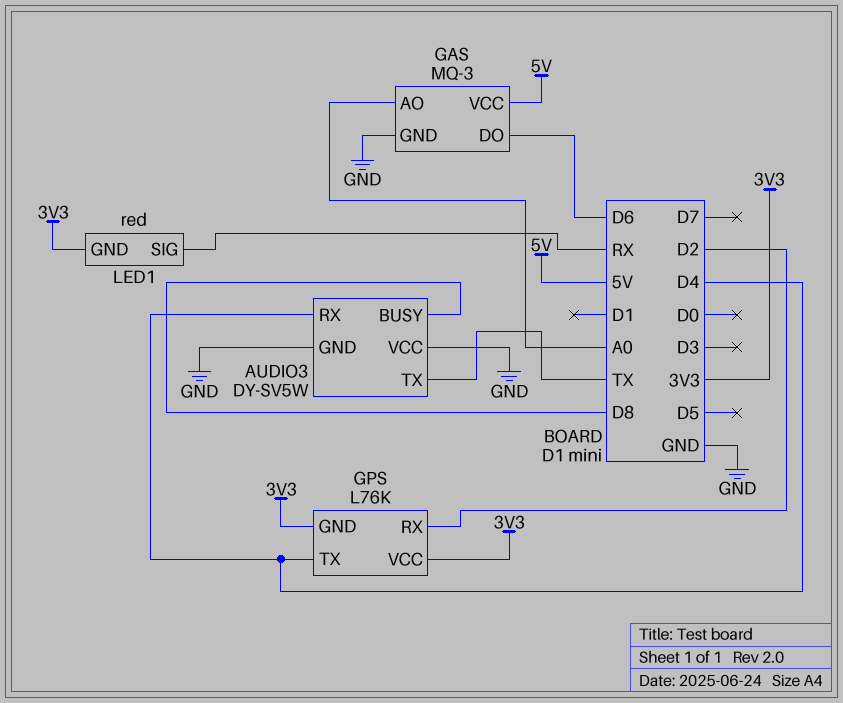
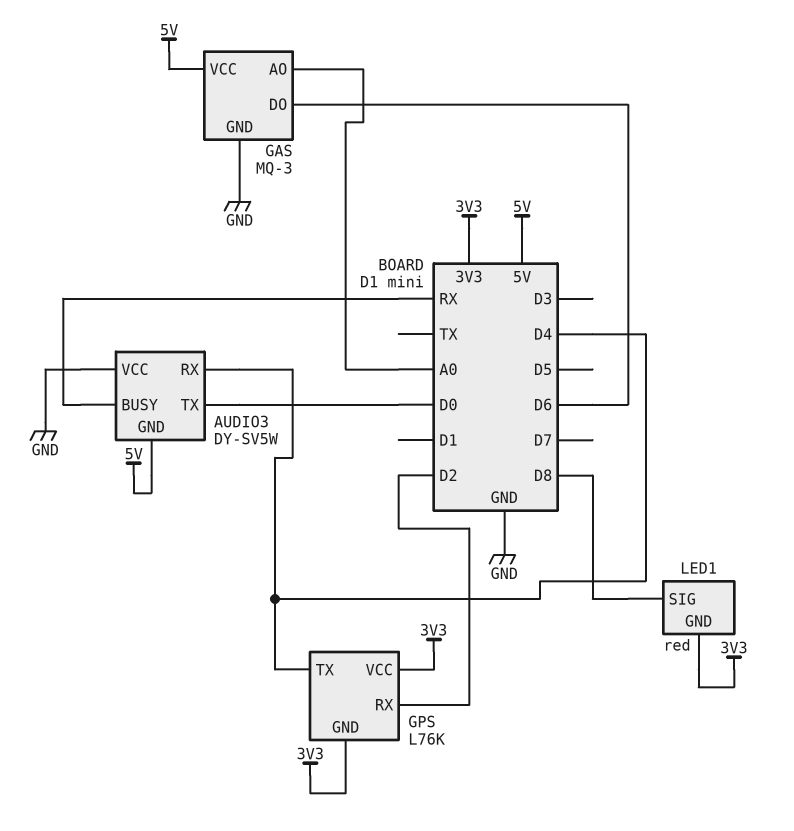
AUDIO3 pin BUSY: D8 -> RX
AUDIO3 pin GND: GND -> 5V
AUDIO3 pin TX: TX -> D0
LED1 pin SIG: RX -> D8

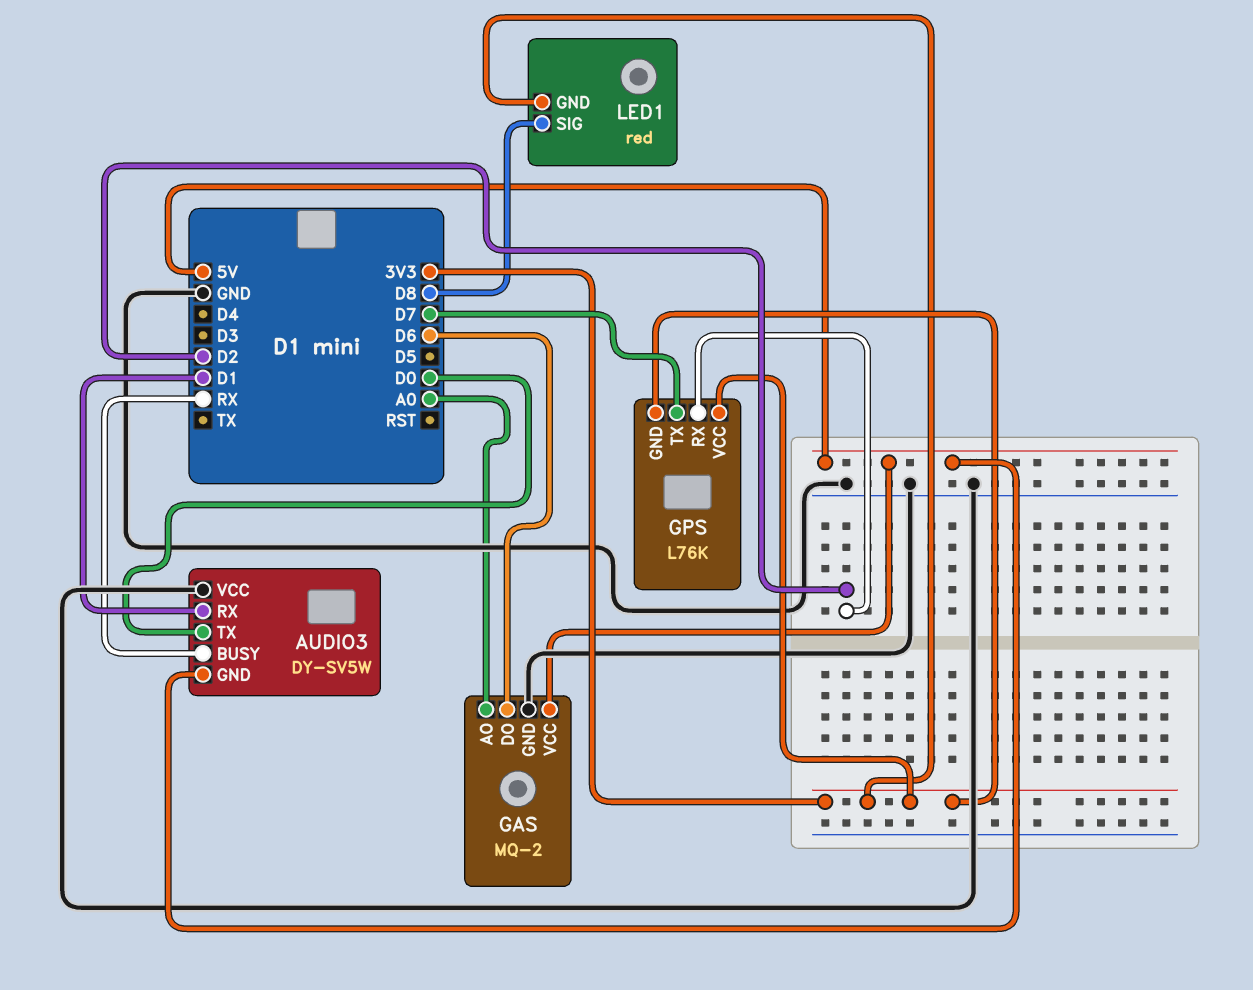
AUDIO3 pin RX: D4 -> D1
GAS: MQ-3 -> MQ-2
GPS pin TX: D4 -> D7

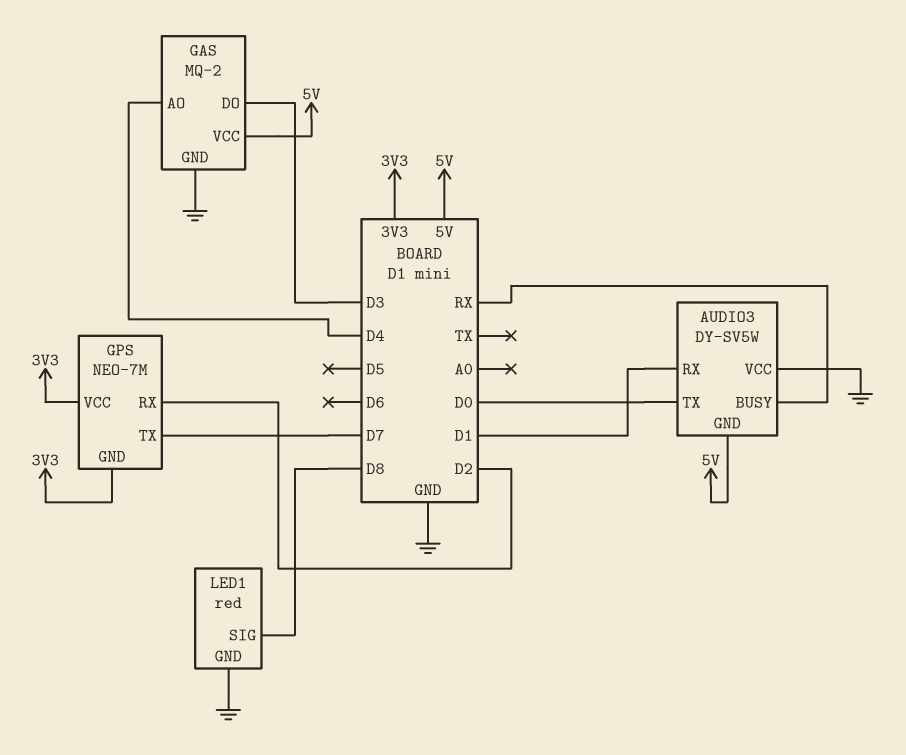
GAS pin AO: A0 -> D4
GAS pin DO: D6 -> D3
GPS: L76K -> NEO-7M
LED1 pin GND: 3V3 -> GND

